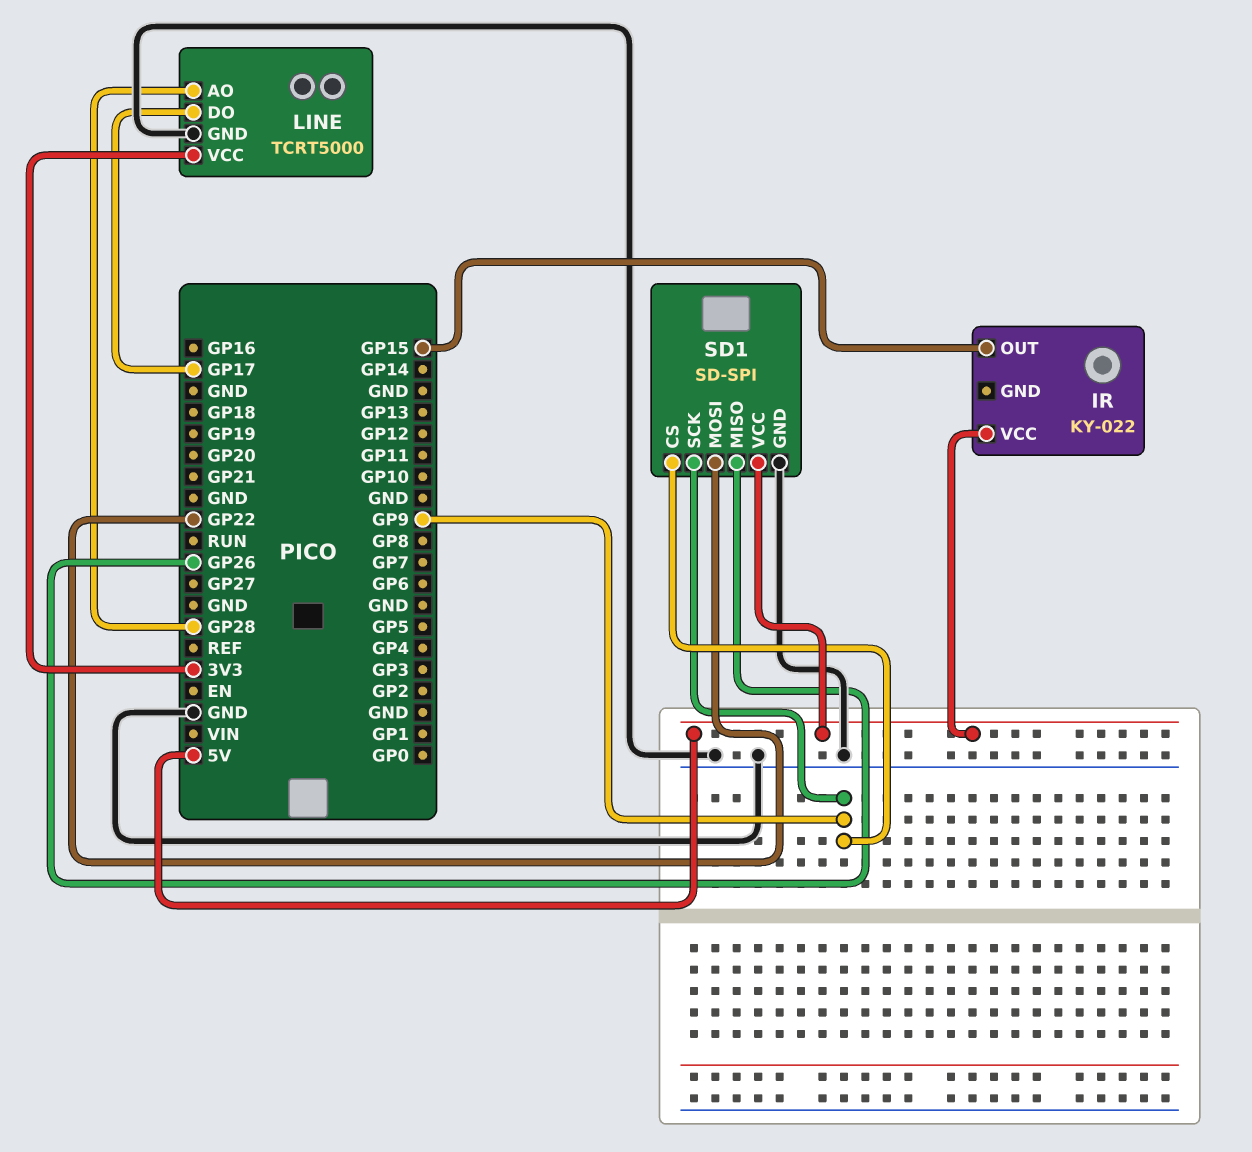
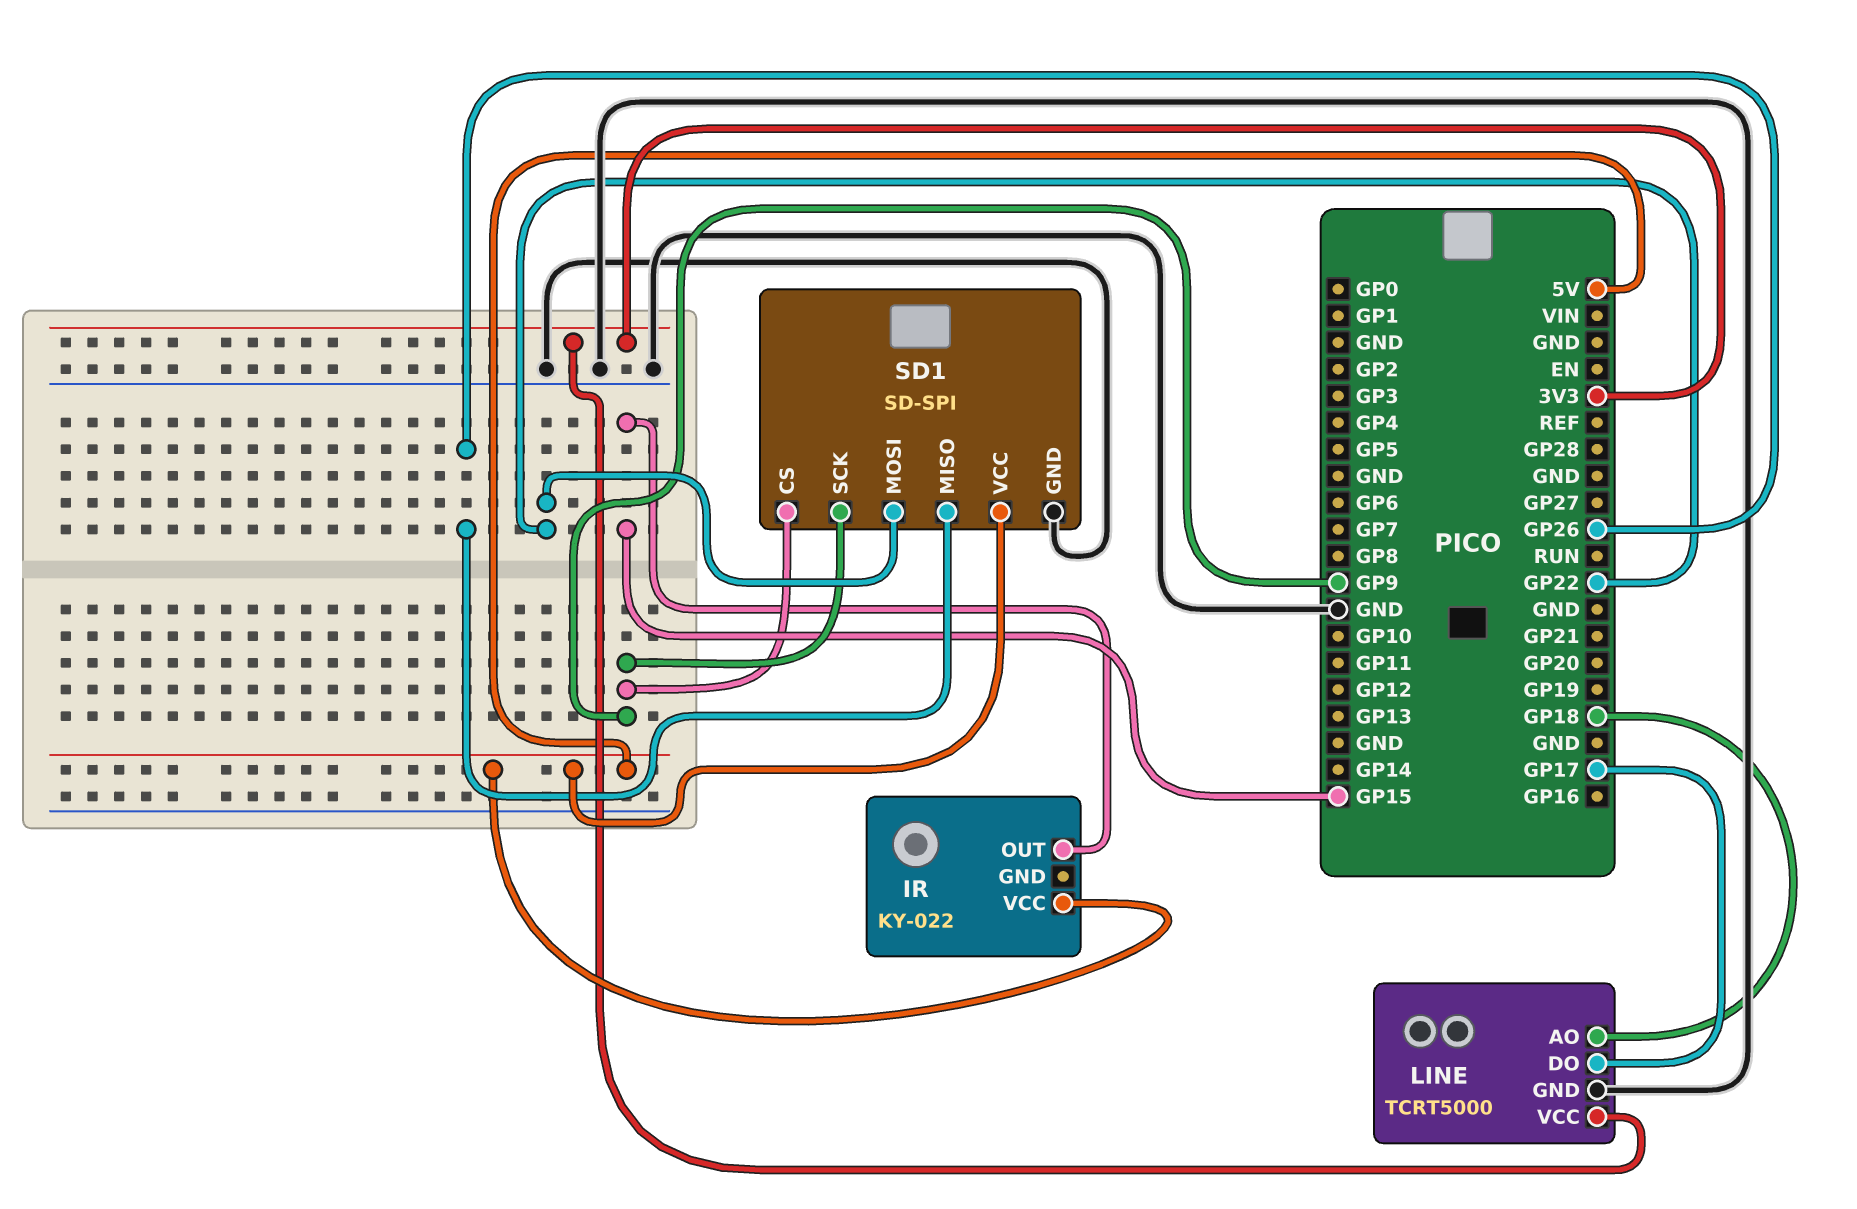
LINE pin AO: GP28 -> GP18

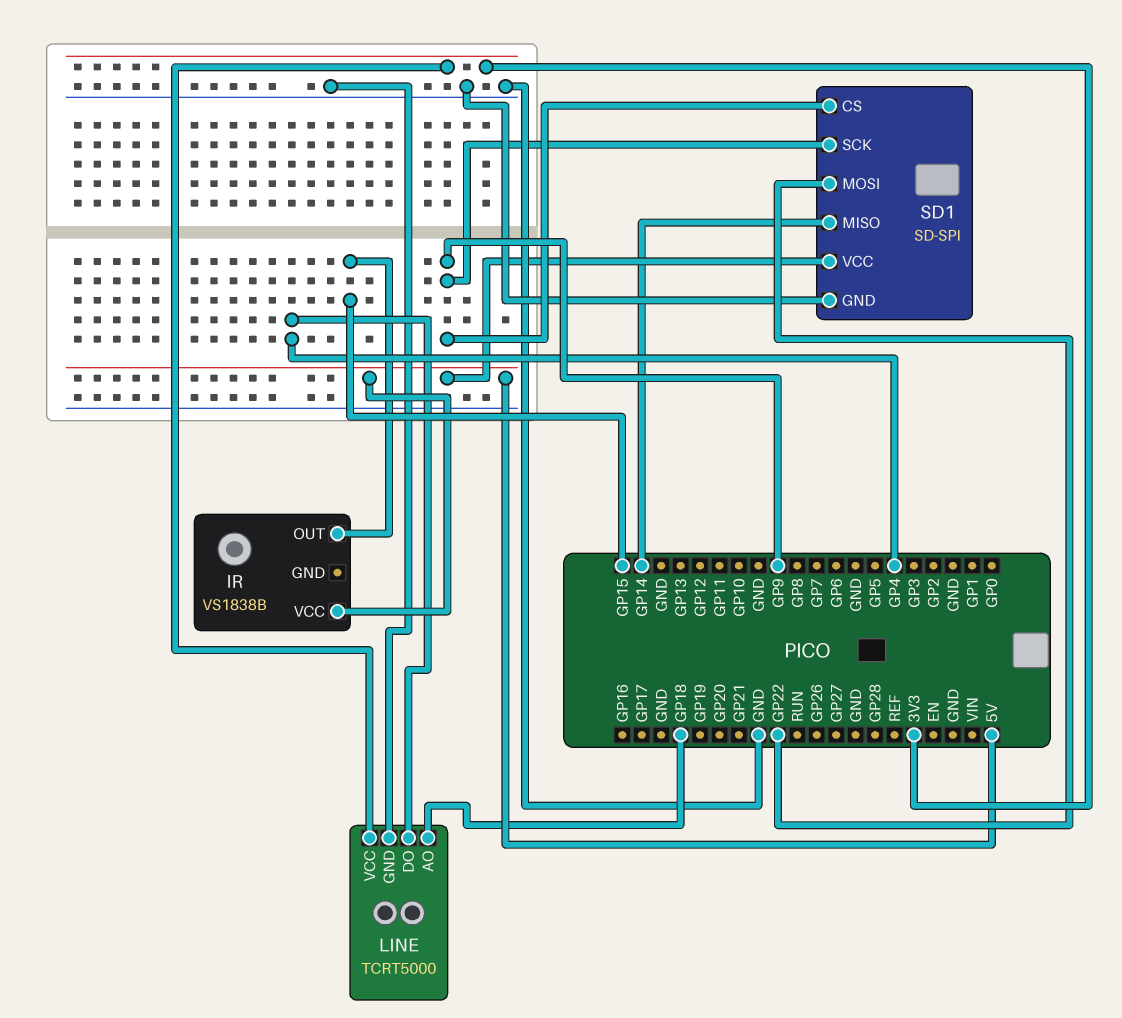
IR: KY-022 -> VS1838B
LINE pin DO: GP17 -> GP4
SD1 pin MISO: GP26 -> GP14

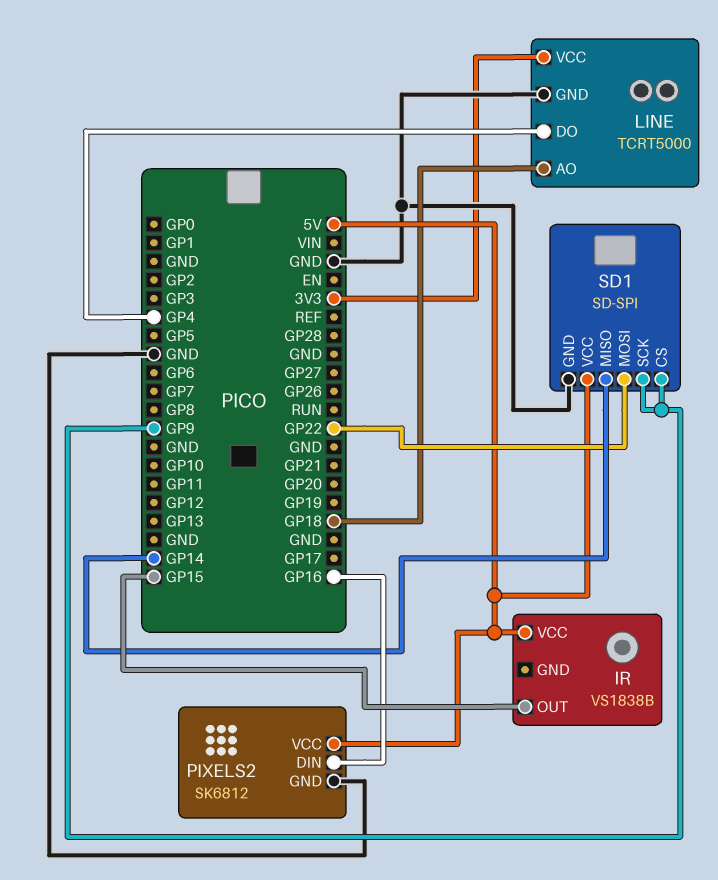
PIXELS2: none -> SK6812
PIXELS2 pin DIN: none -> GP16
PIXELS2 pin GND: none -> GND
PIXELS2 pin VCC: none -> 5V

